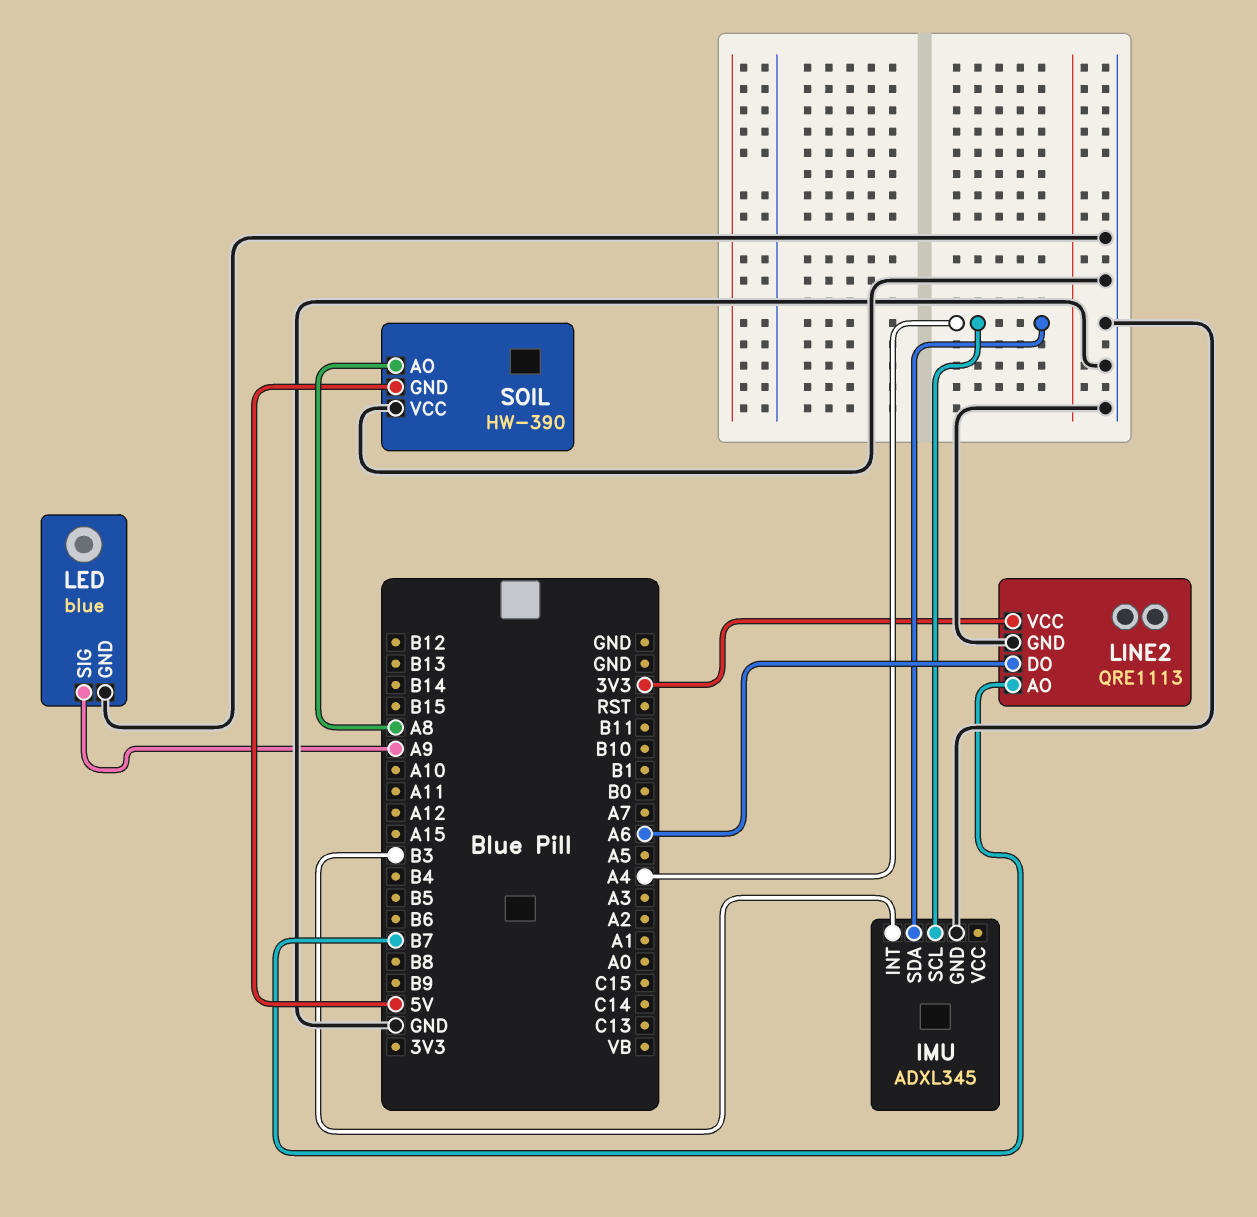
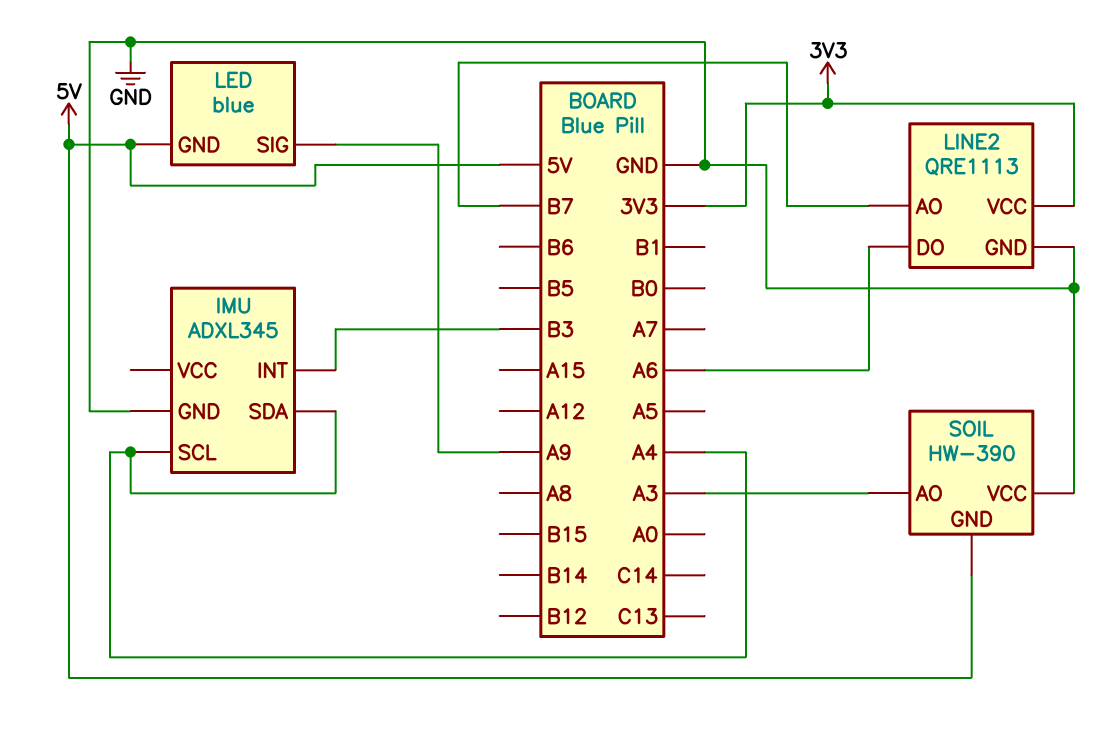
LED pin GND: GND -> 5V
SOIL pin AO: A8 -> A3

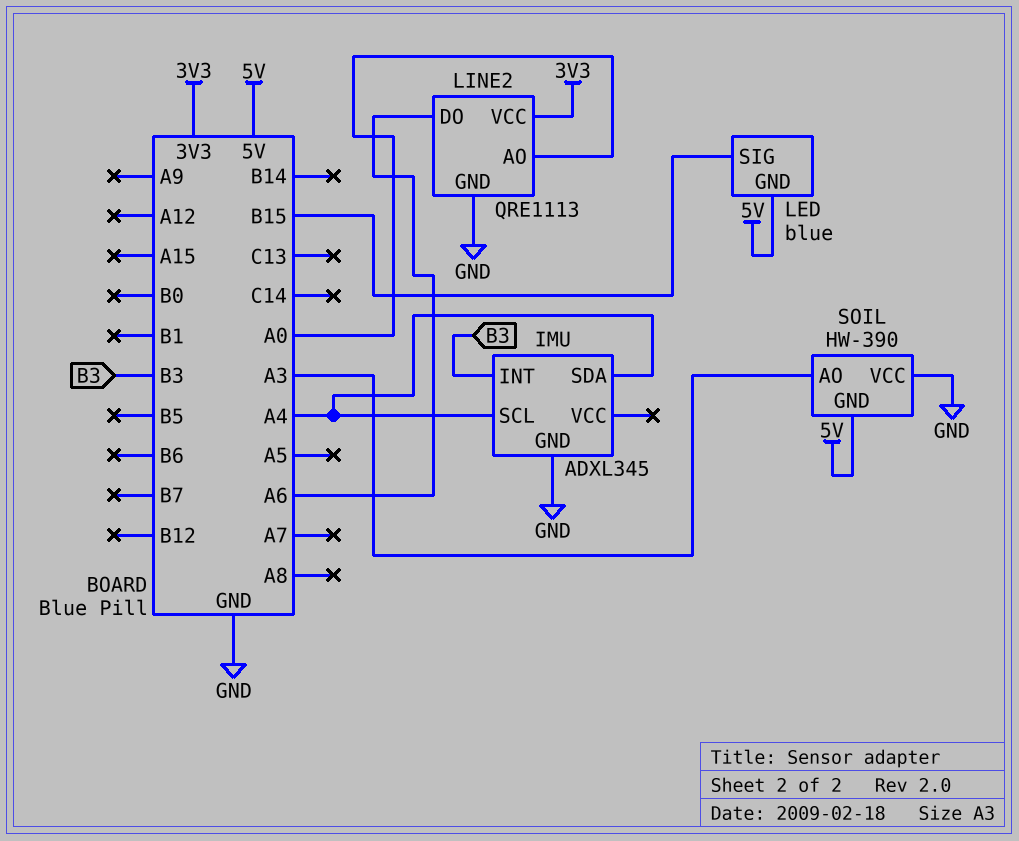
LED pin SIG: A9 -> B15
LINE2 pin AO: B7 -> A0

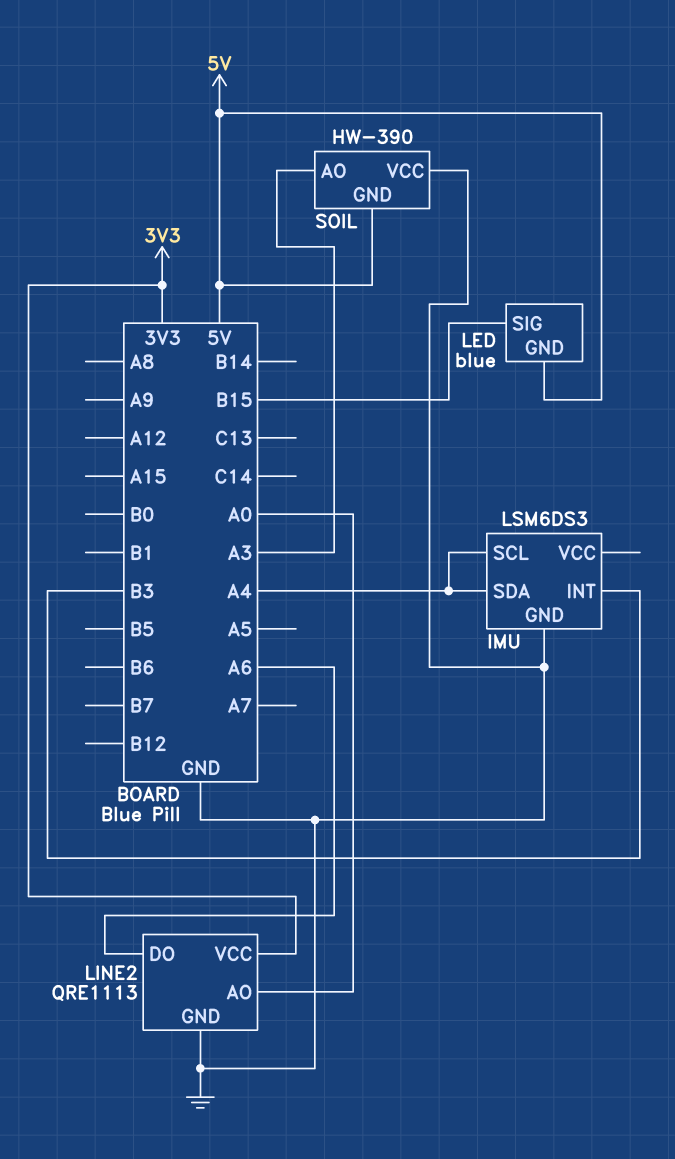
IMU: ADXL345 -> LSM6DS3

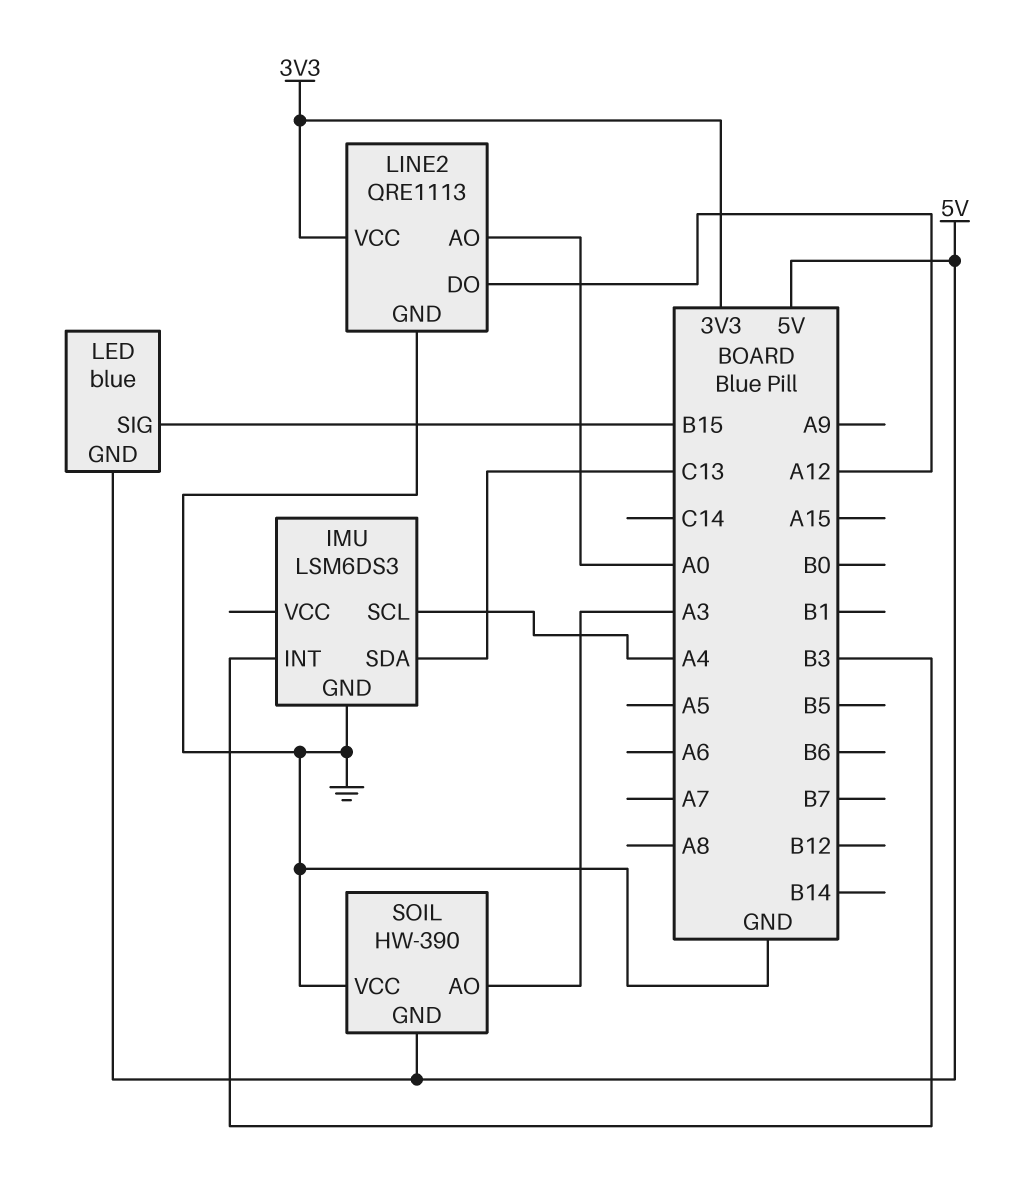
IMU pin SDA: A4 -> C13
LINE2 pin DO: A6 -> A12

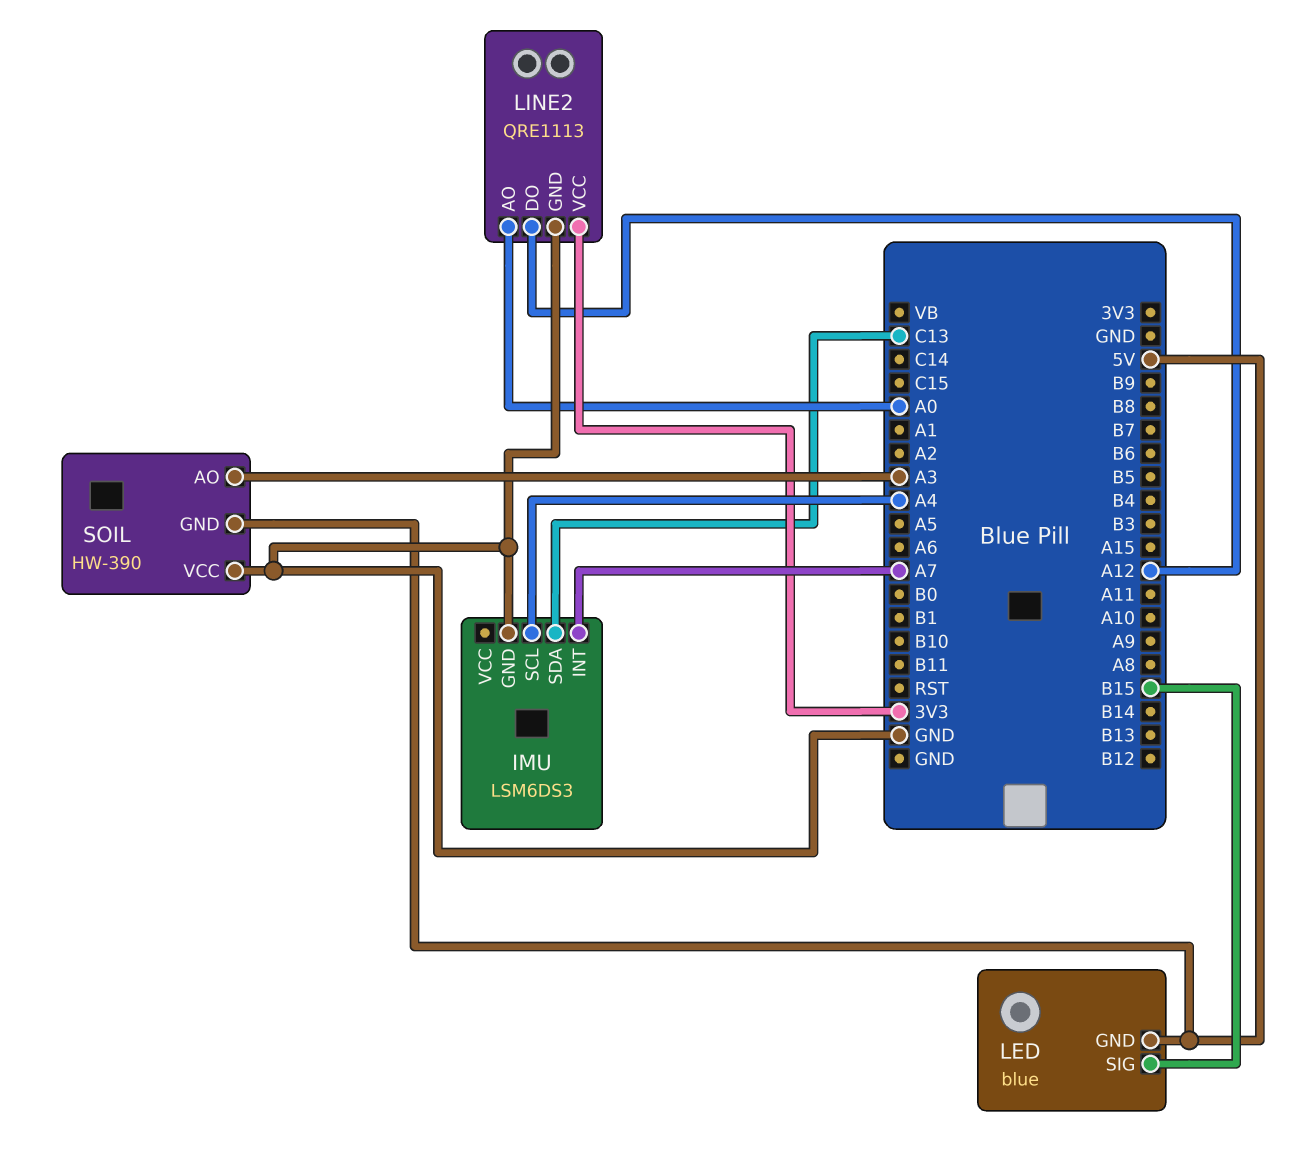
IMU pin INT: B3 -> A7

